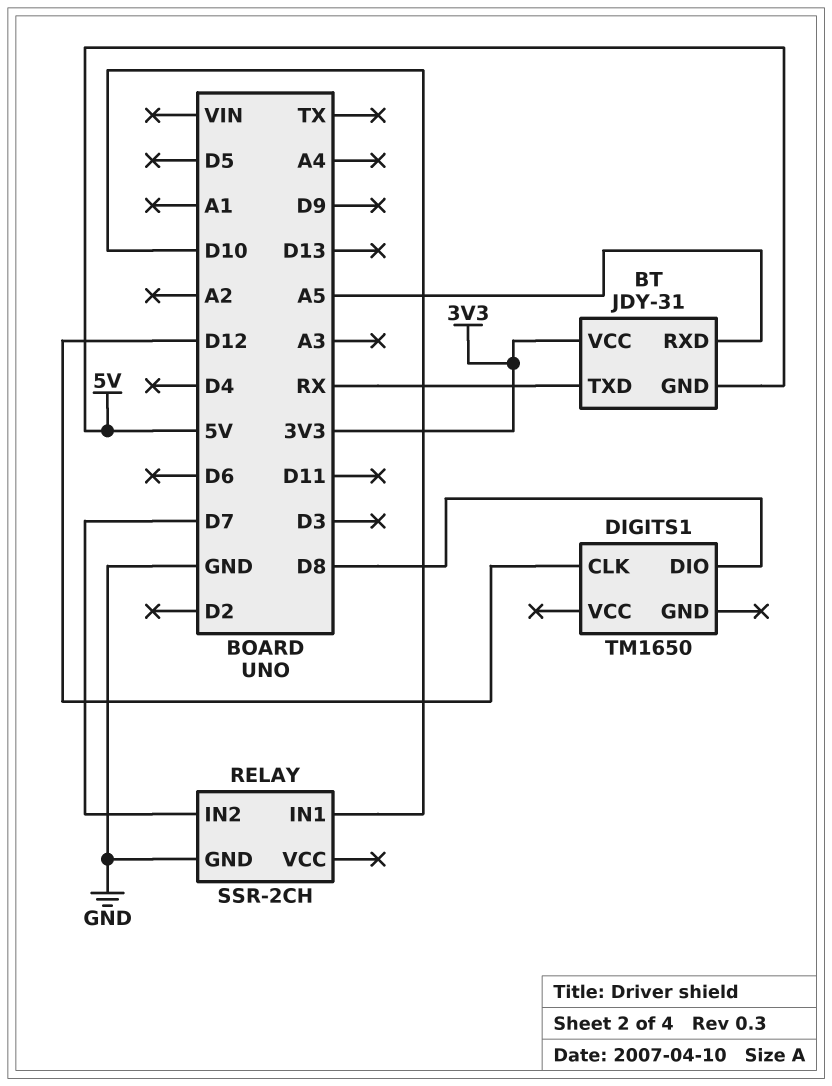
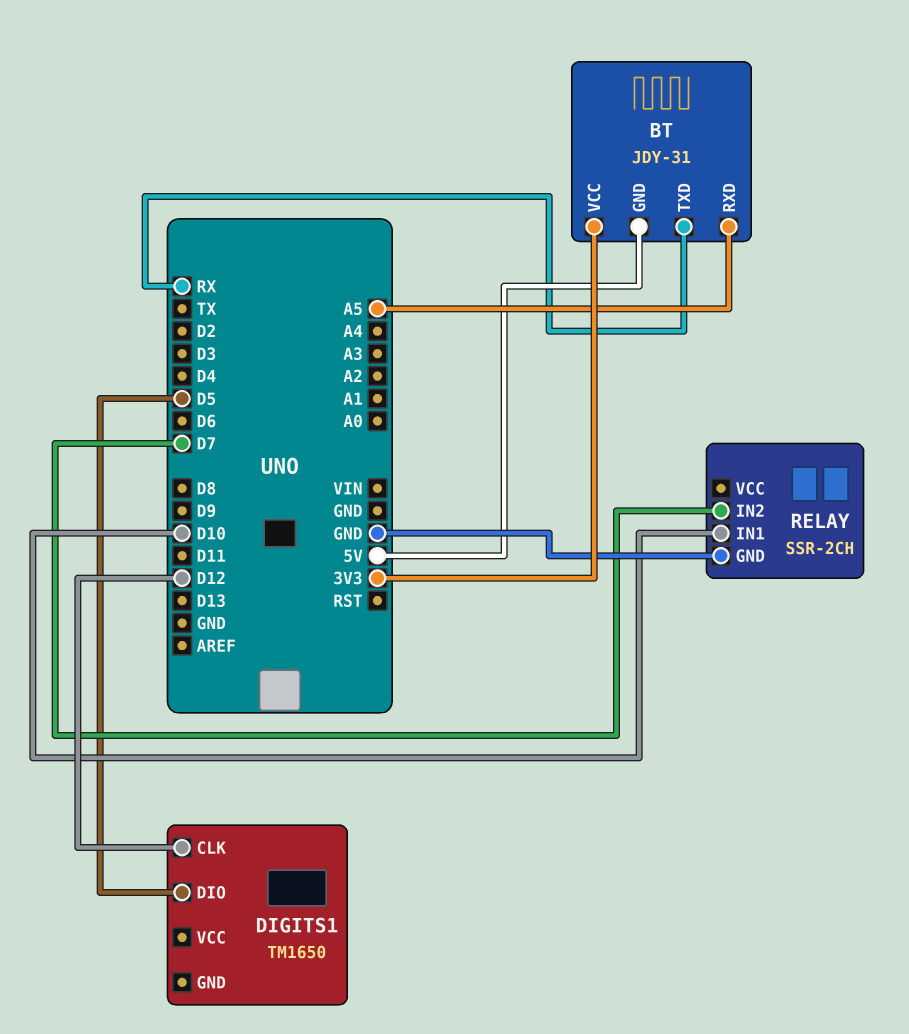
DIGITS1 pin DIO: D8 -> D5

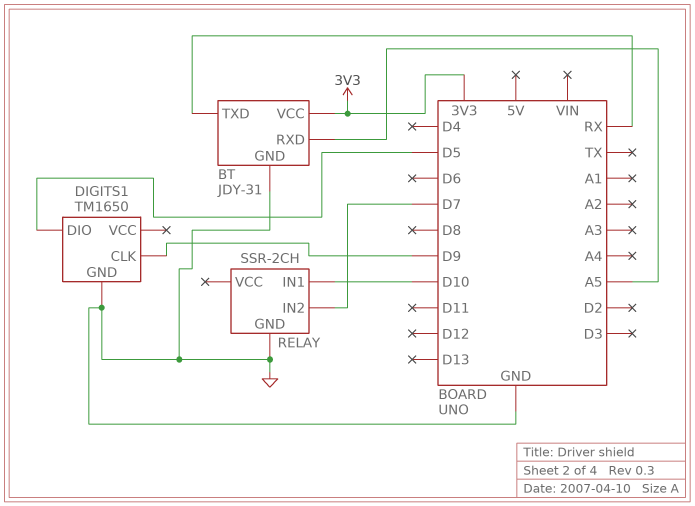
BT pin GND: 5V -> GND
DIGITS1 pin CLK: D12 -> D9
DIGITS1 pin GND: none -> GND

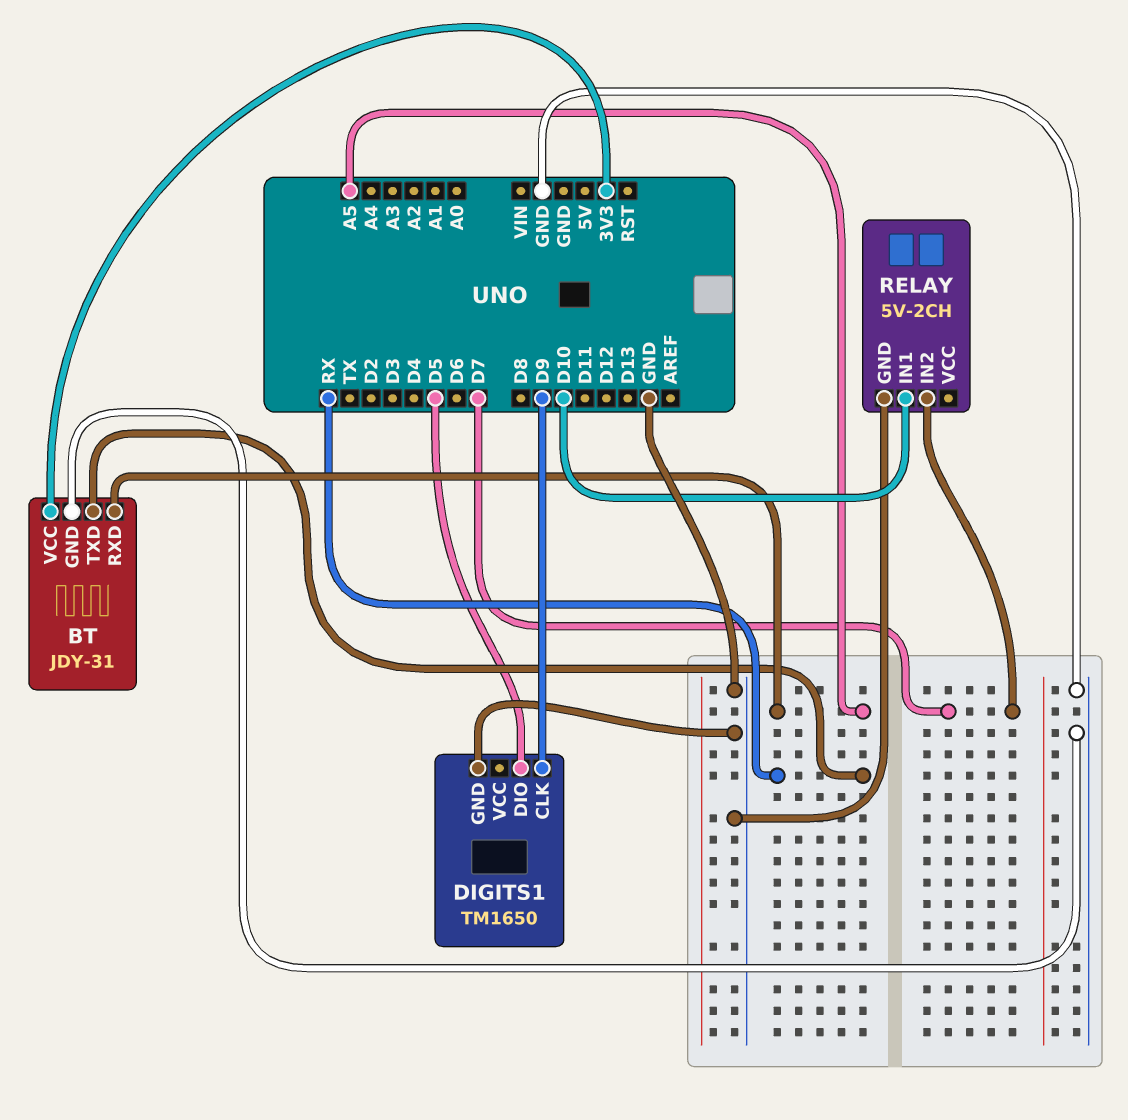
RELAY: SSR-2CH -> 5V-2CH

